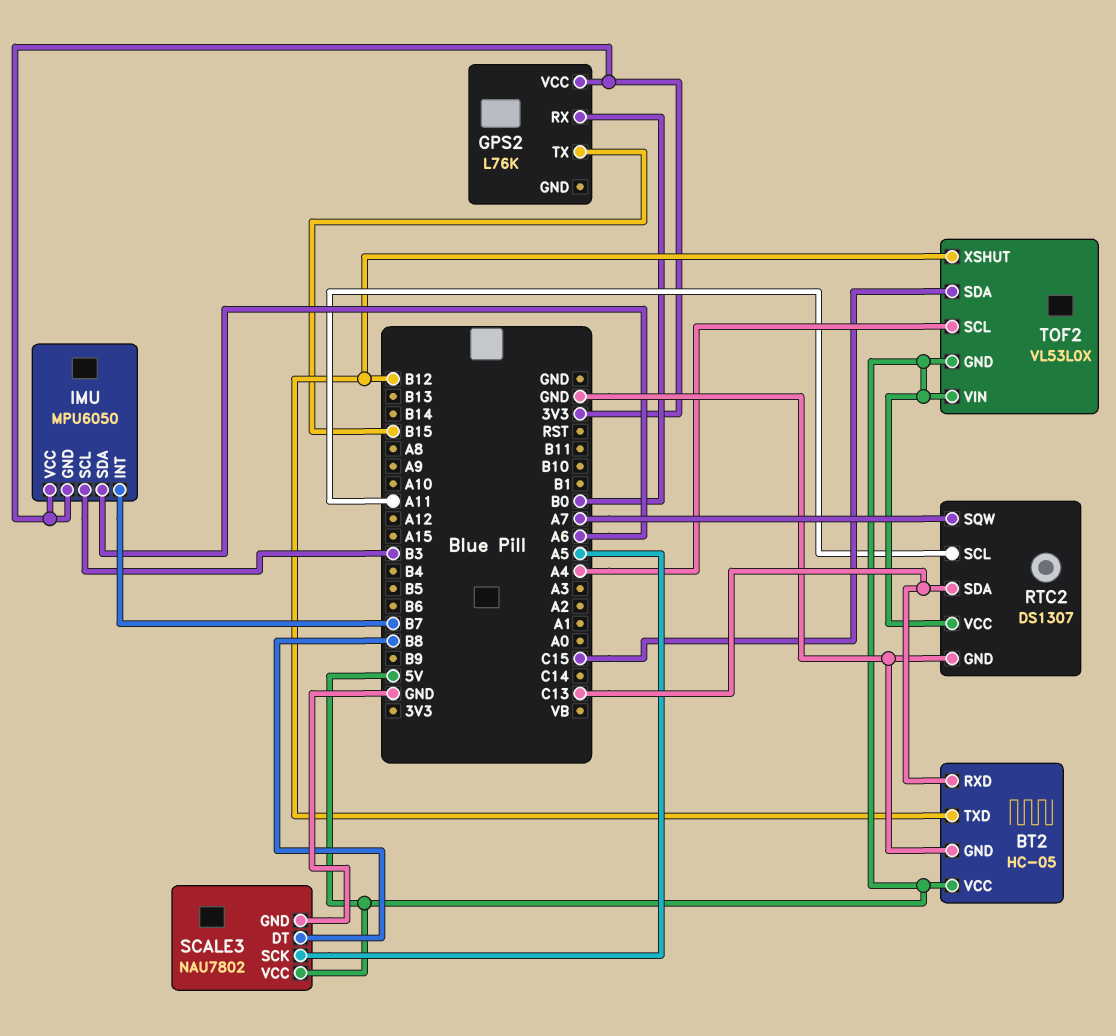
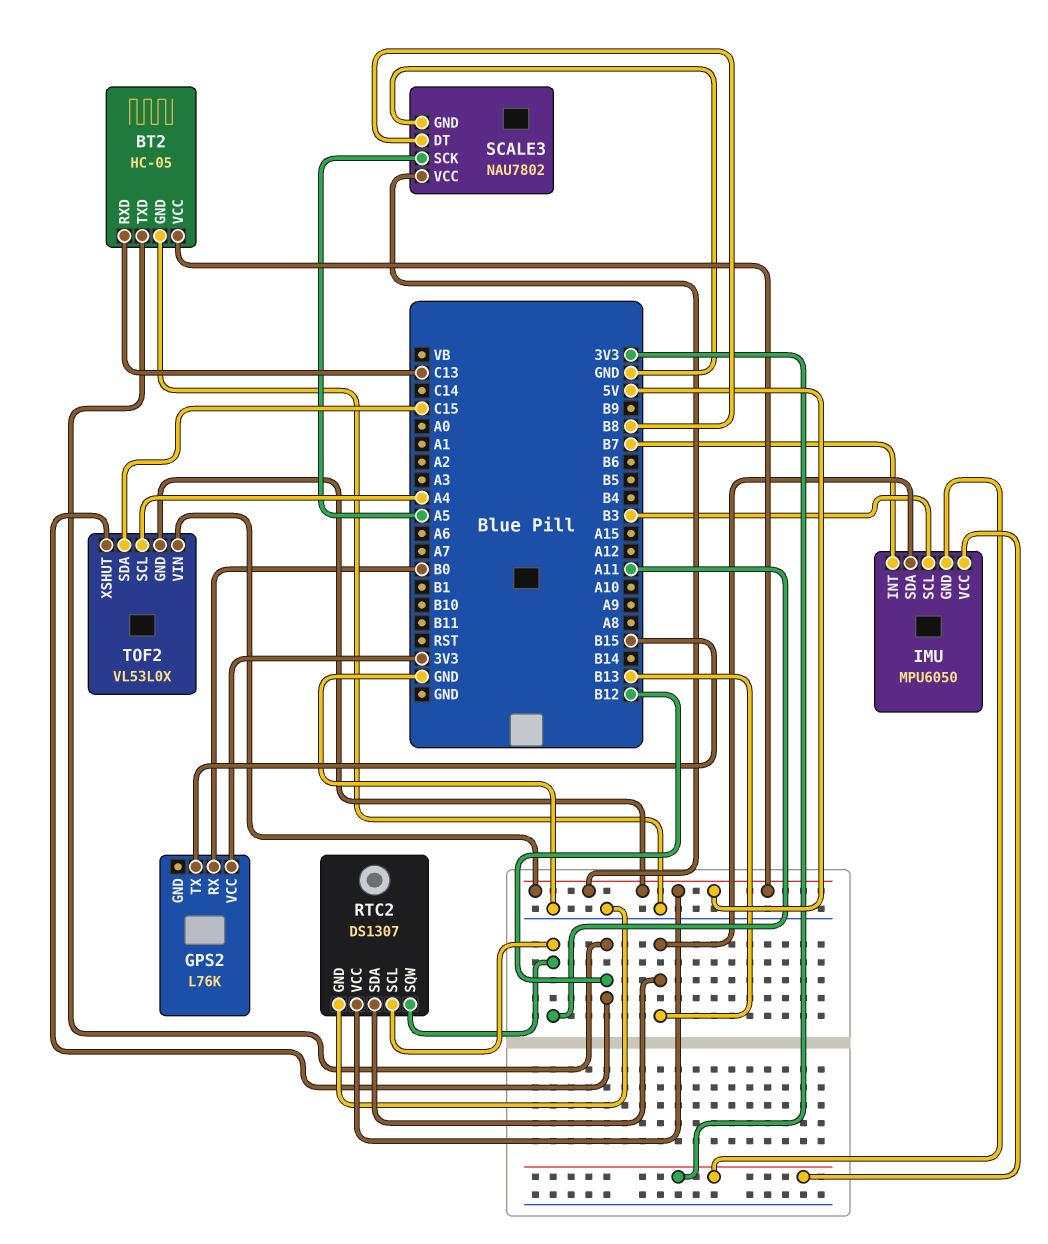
IMU pin SDA: A6 -> B13
RTC2 pin SDA: C13 -> B13
RTC2 pin SQW: A7 -> A11

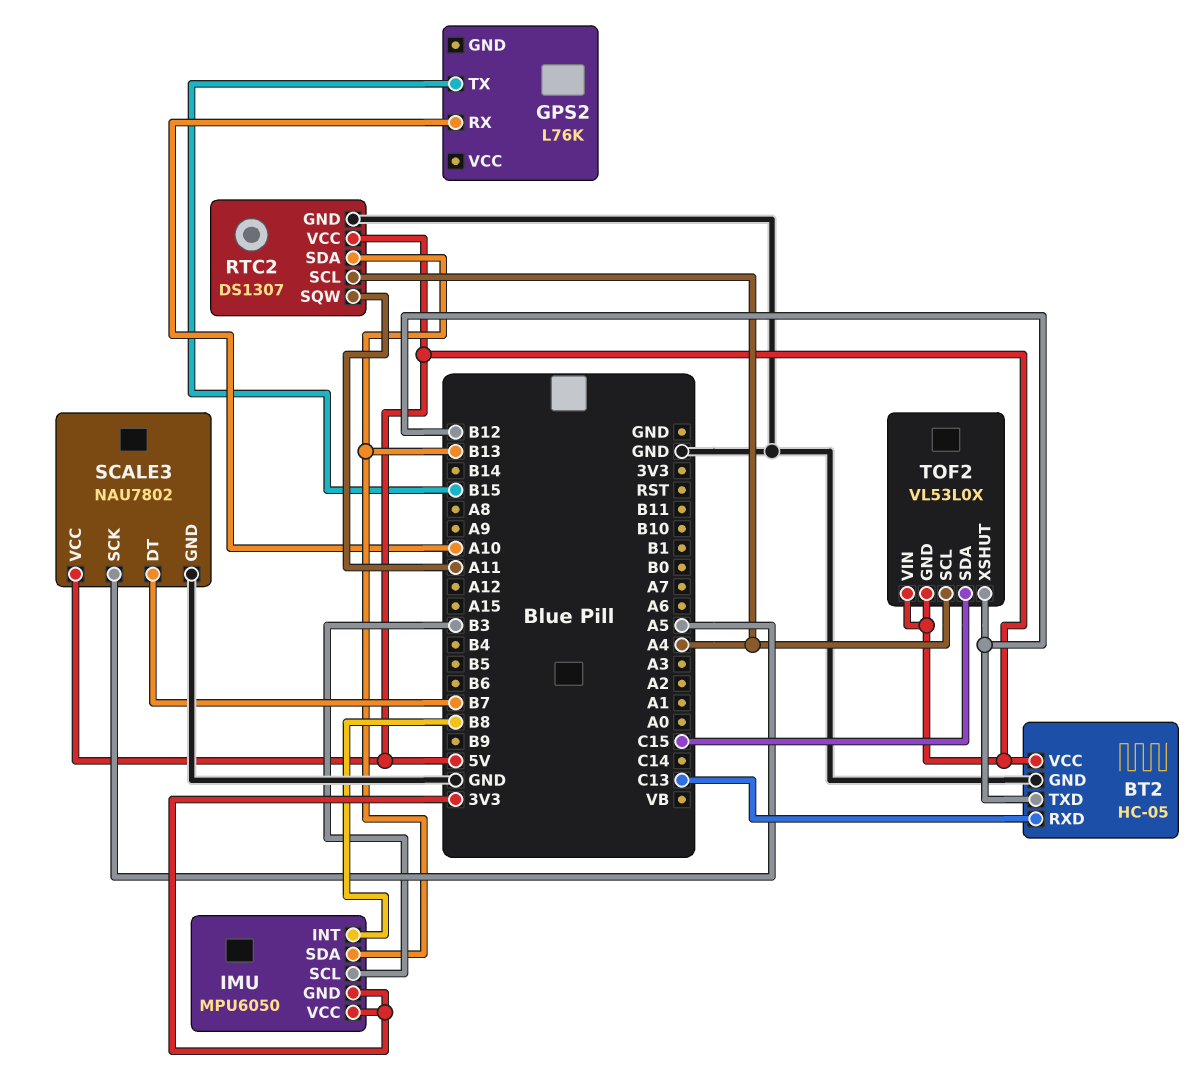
GPS2 pin RX: B0 -> A10
GPS2 pin VCC: 3V3 -> none
IMU pin INT: B7 -> B8
RTC2 pin SCL: A11 -> A4
SCALE3 pin DT: B8 -> B7

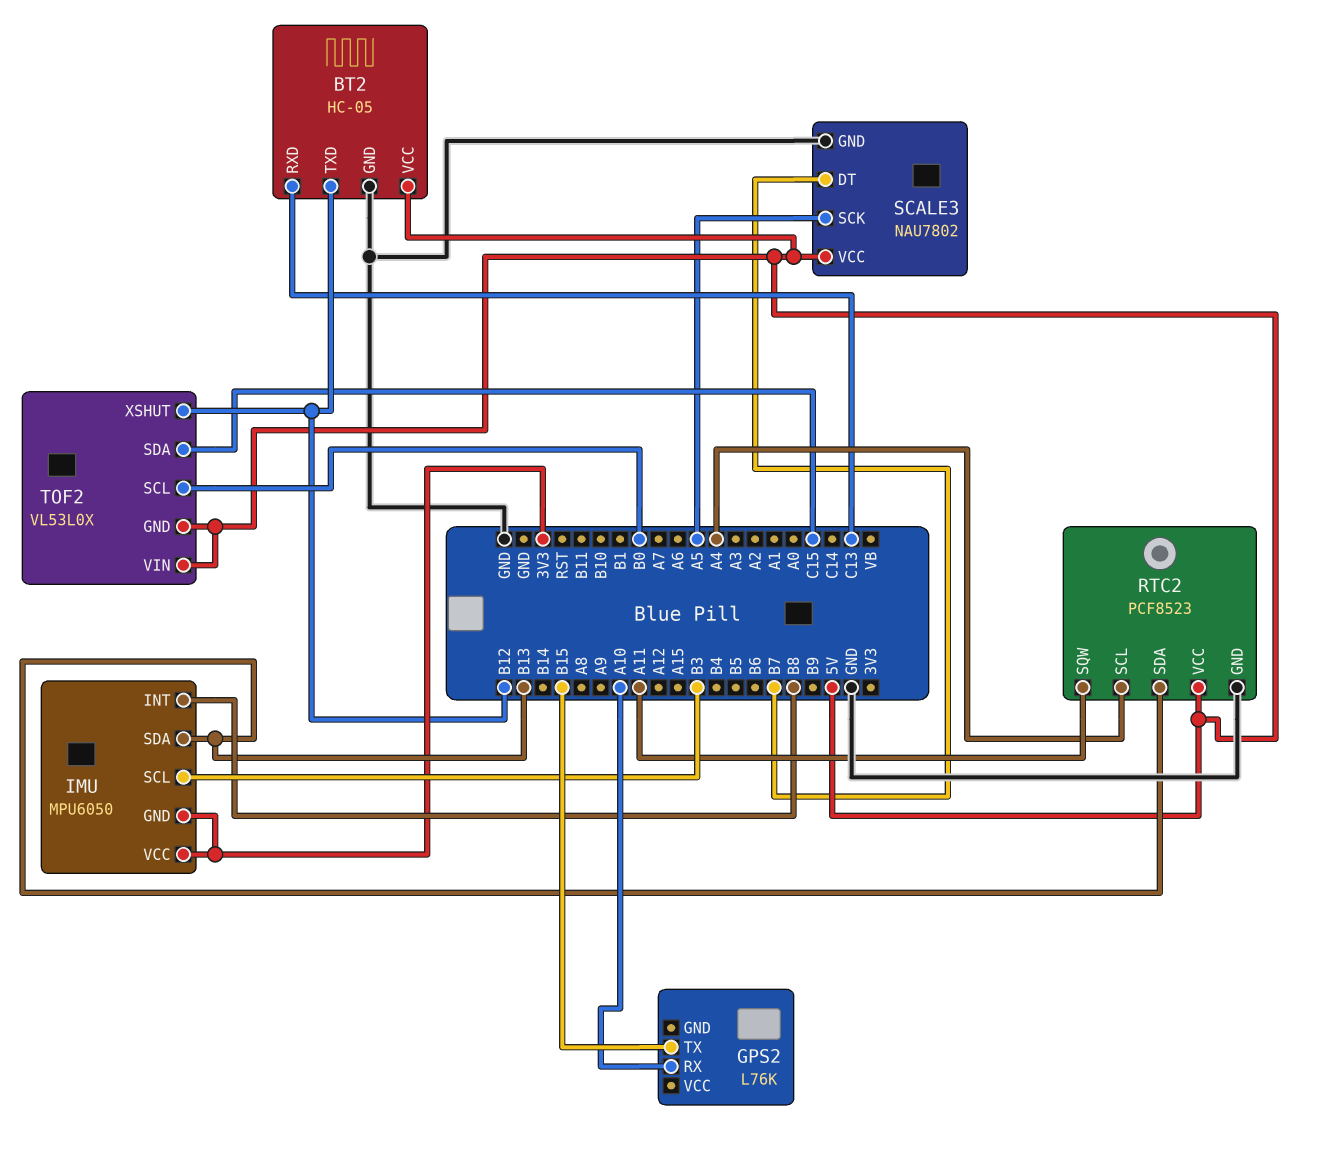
RTC2: DS1307 -> PCF8523
TOF2 pin SCL: A4 -> B0

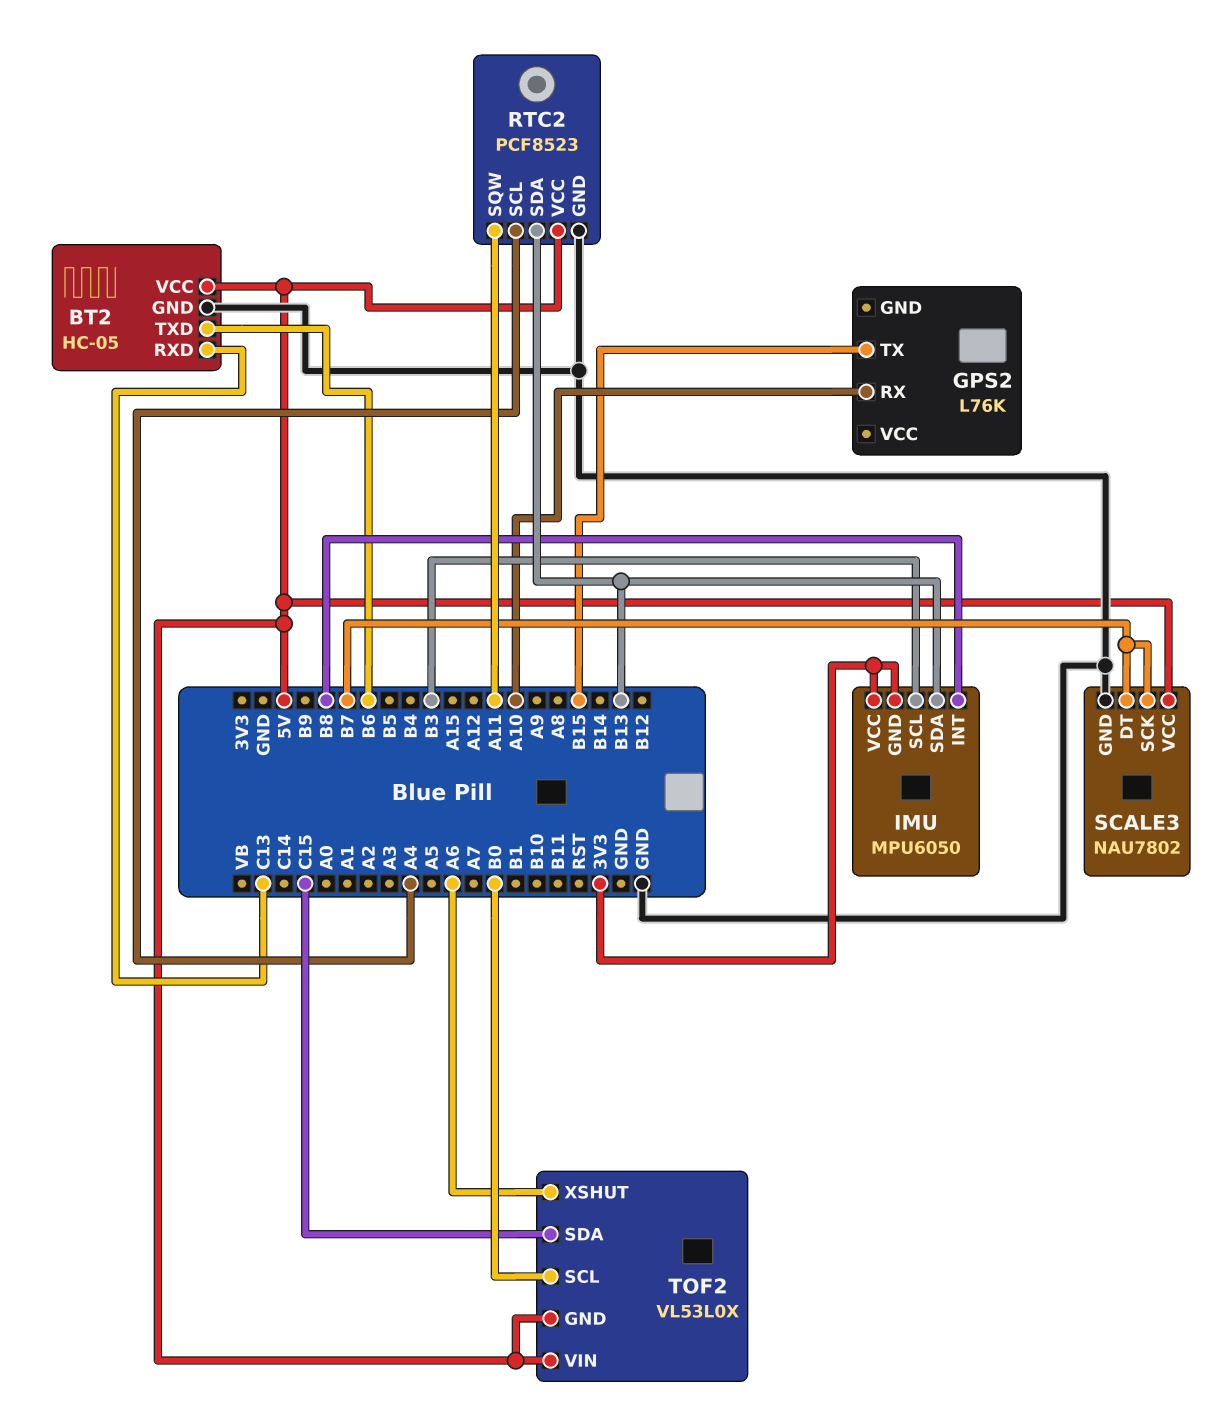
BT2 pin TXD: B12 -> B6
SCALE3 pin SCK: A5 -> B7
TOF2 pin XSHUT: B12 -> A6

